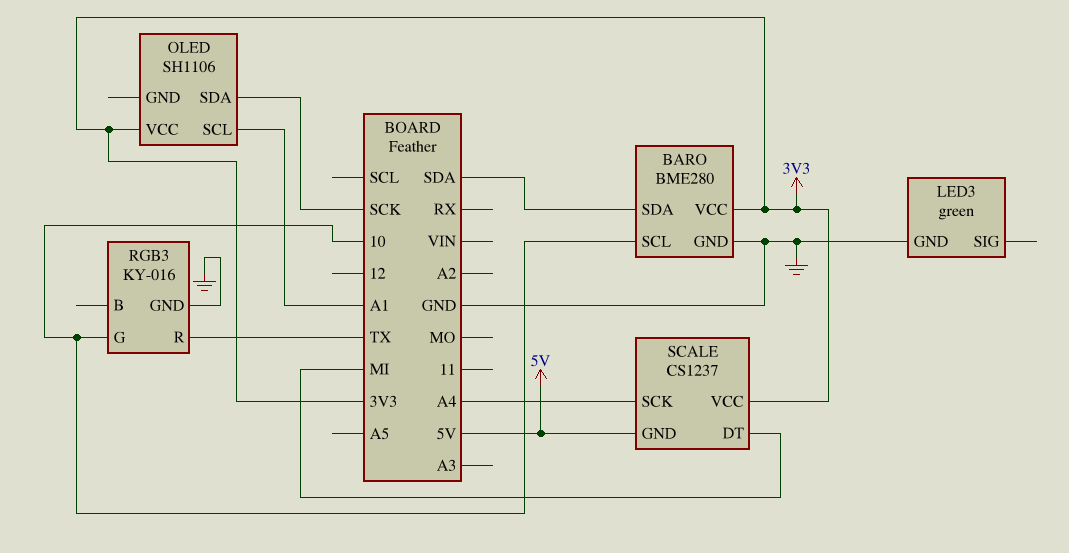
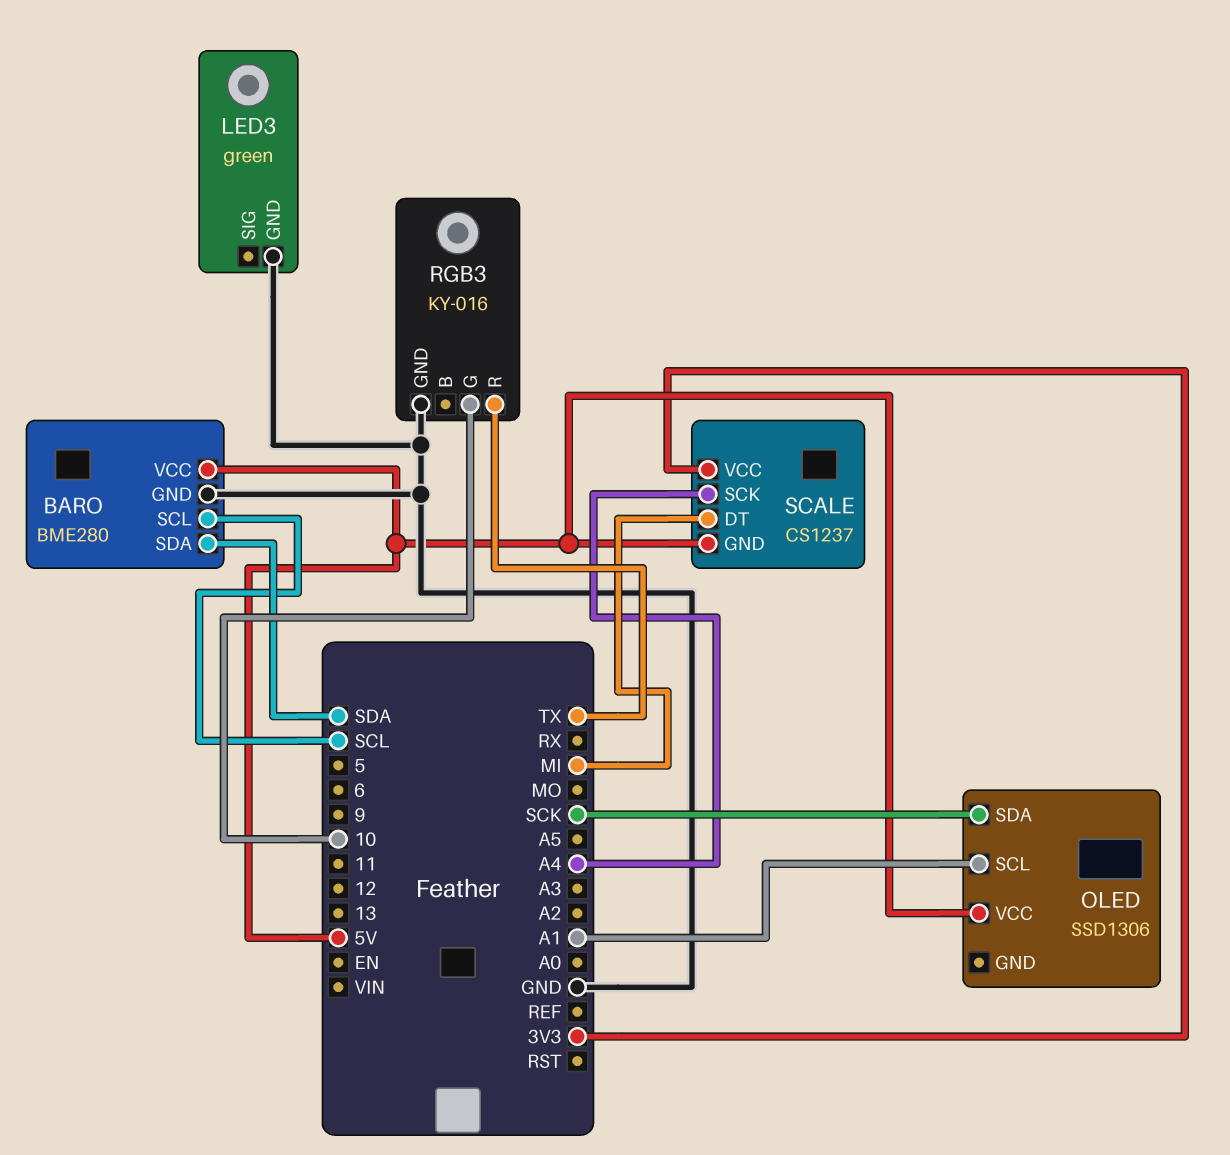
BARO pin SCL: 10 -> SCL
BARO pin VCC: 3V3 -> 5V
OLED: SH1106 -> SSD1306
OLED pin VCC: 3V3 -> 5V

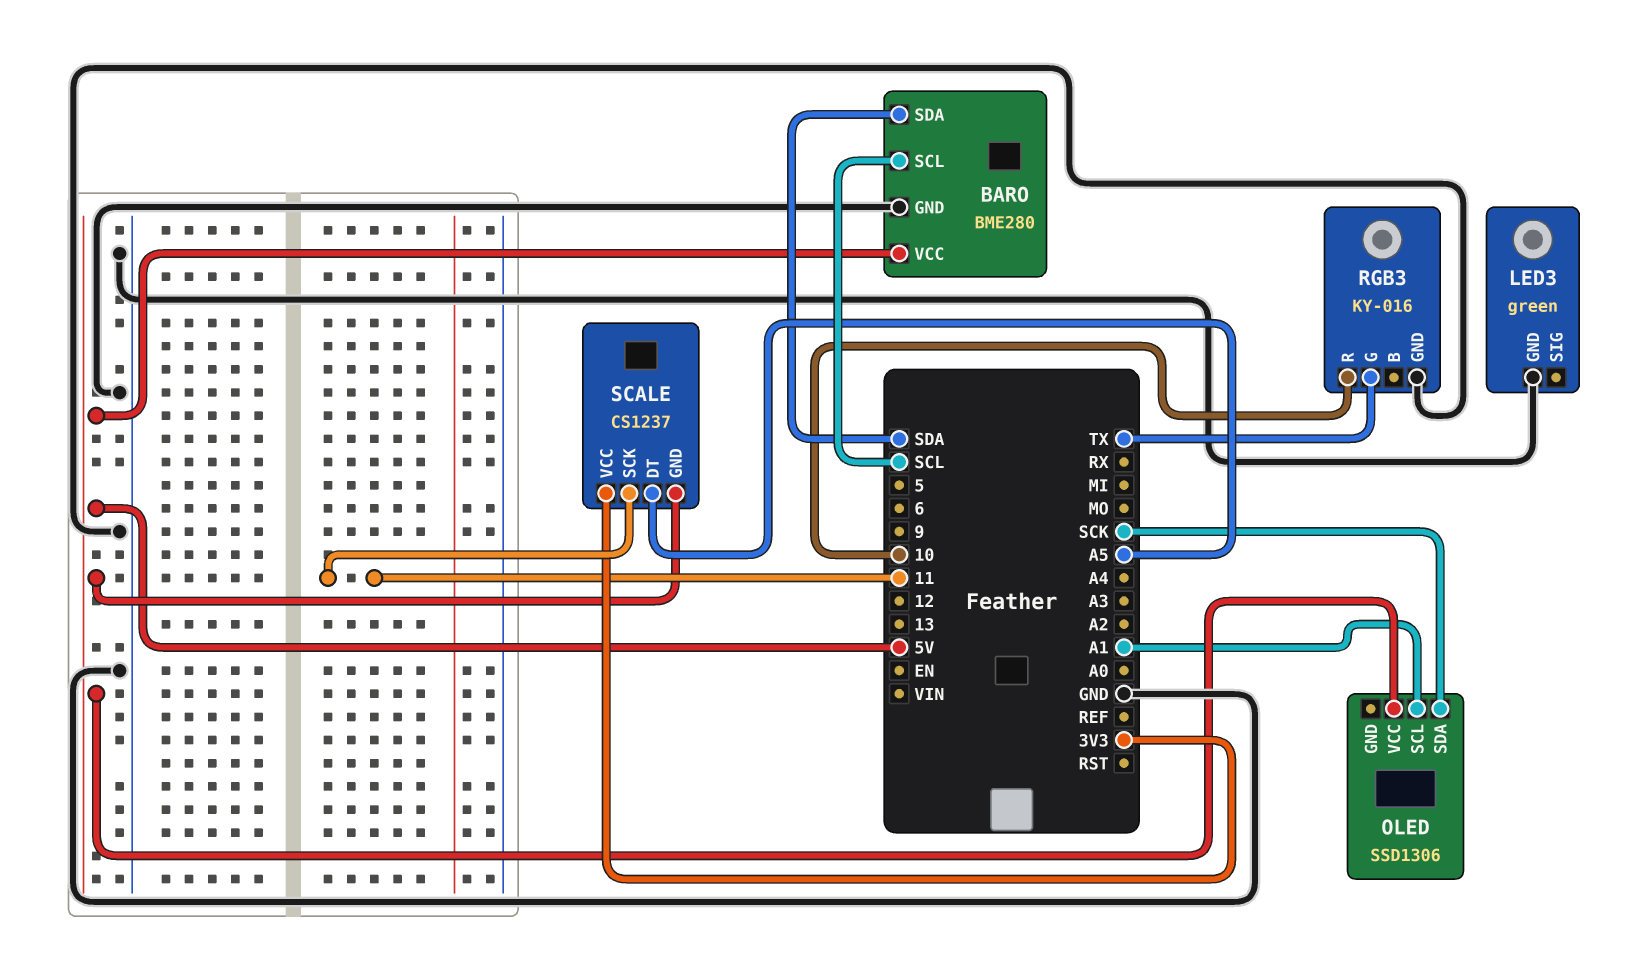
RGB3 pin G: 10 -> TX
RGB3 pin R: TX -> 10
SCALE pin DT: MI -> A5
SCALE pin SCK: A4 -> 11

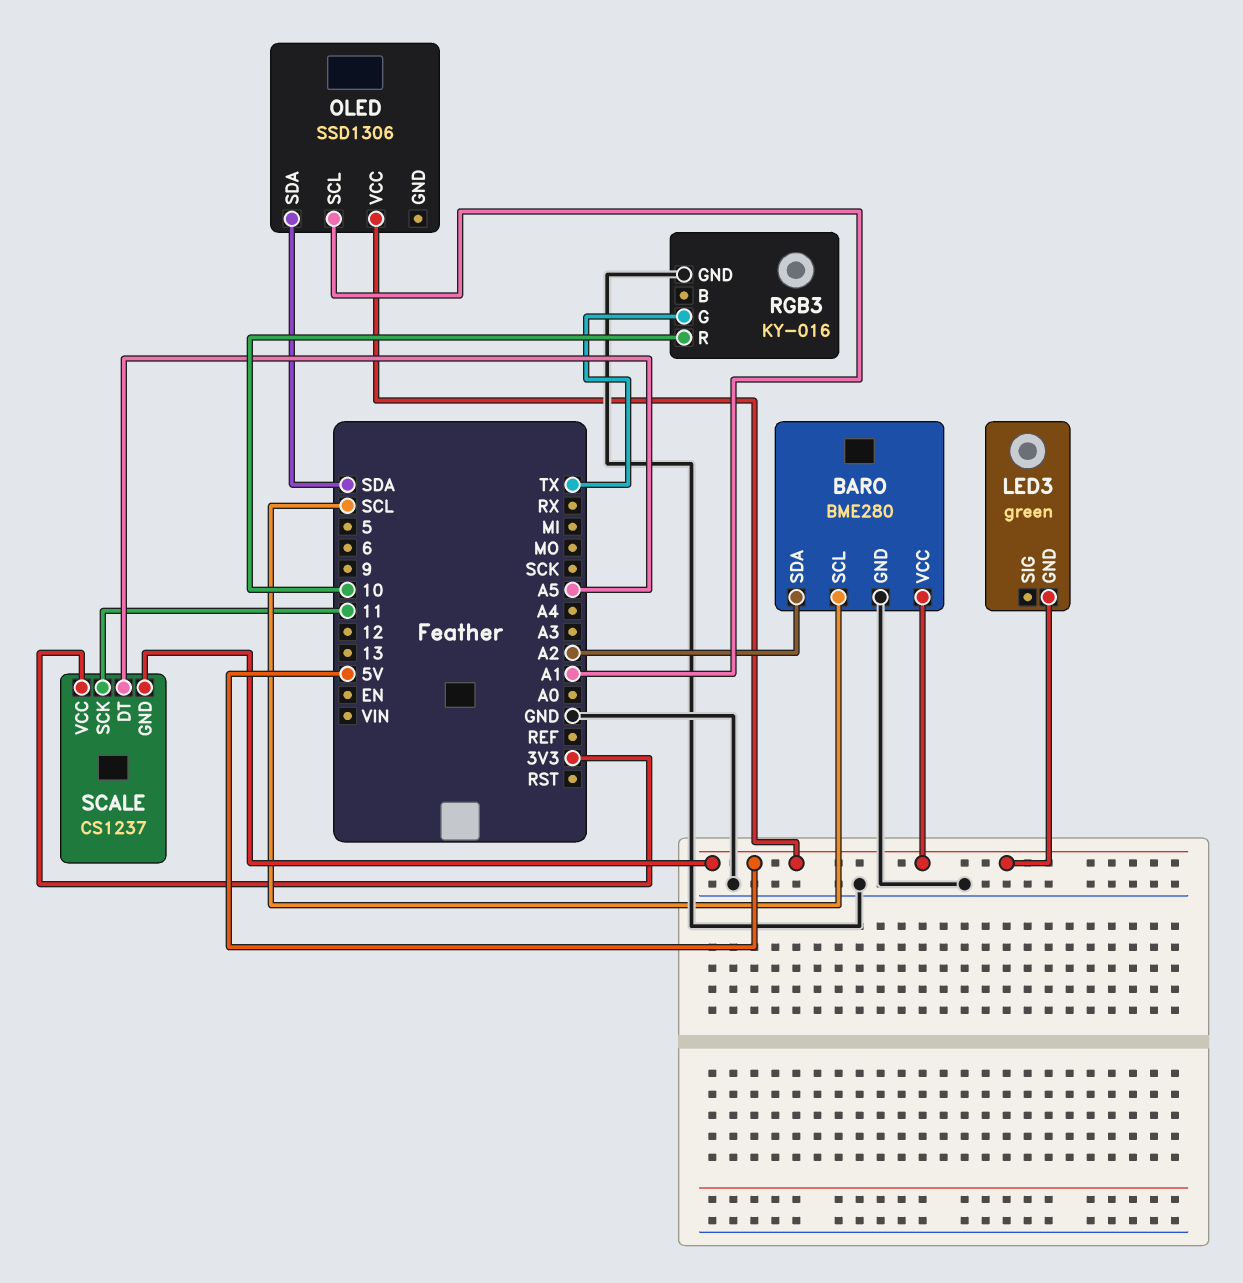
BARO pin SDA: SDA -> A2
LED3 pin GND: GND -> 5V
OLED pin SDA: SCK -> SDA

